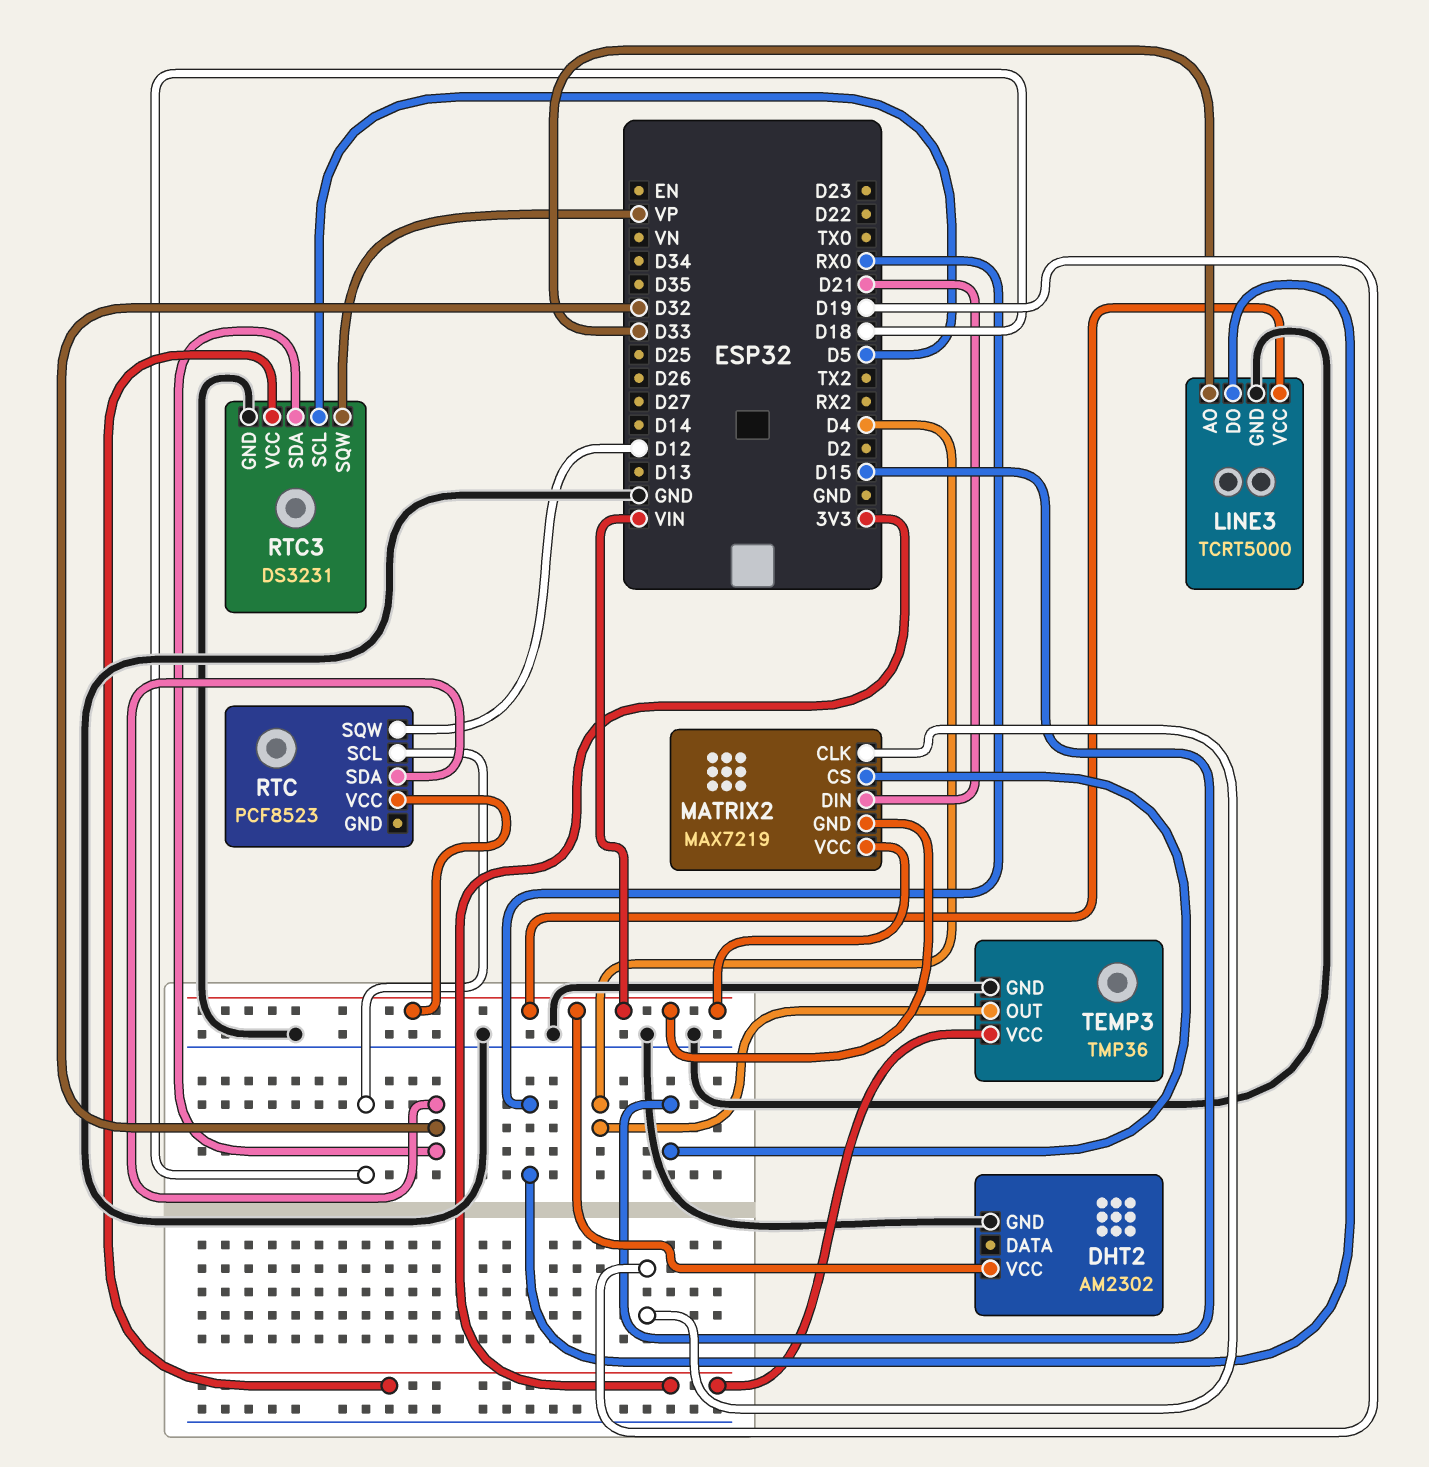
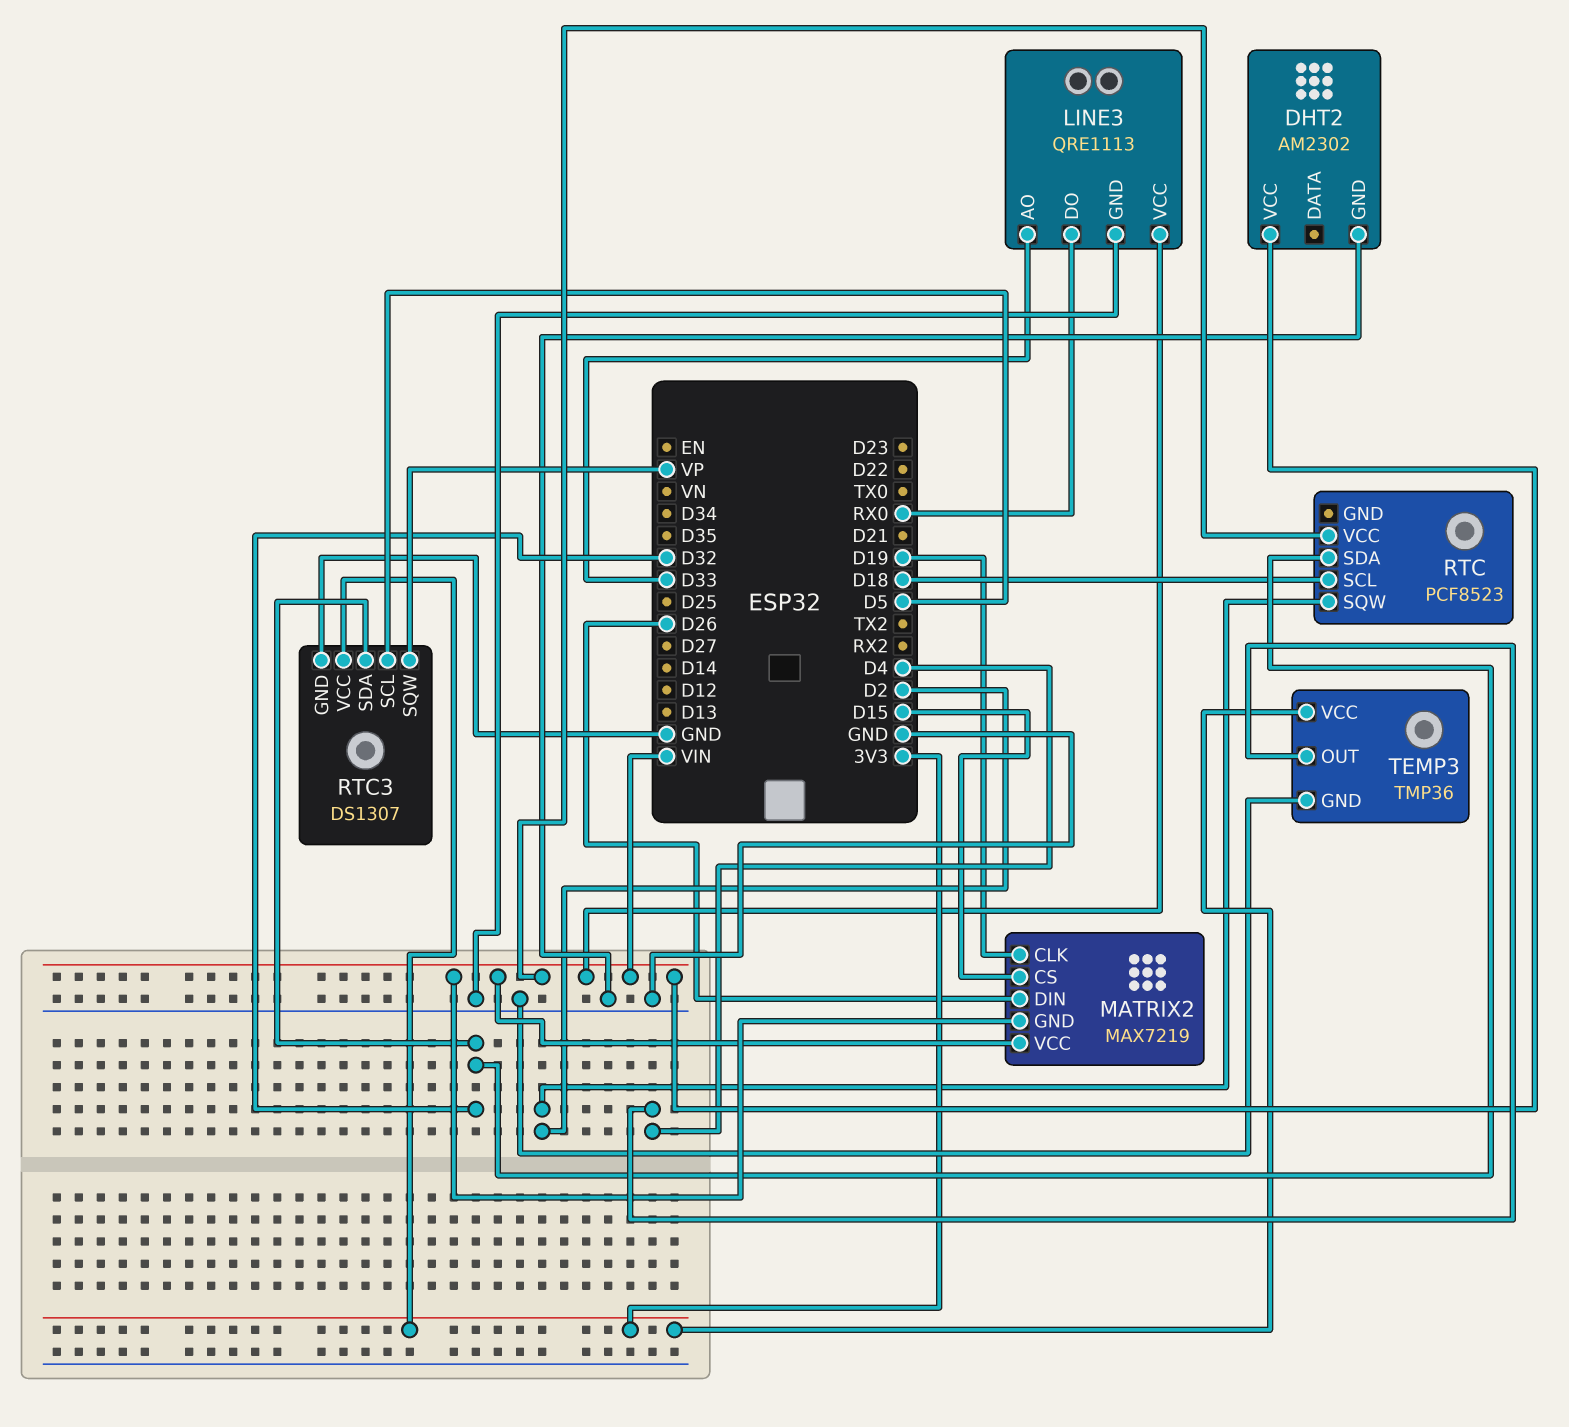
LINE3: TCRT5000 -> QRE1113
MATRIX2 pin DIN: D21 -> D26
RTC pin SQW: D12 -> D2
RTC3: DS3231 -> DS1307

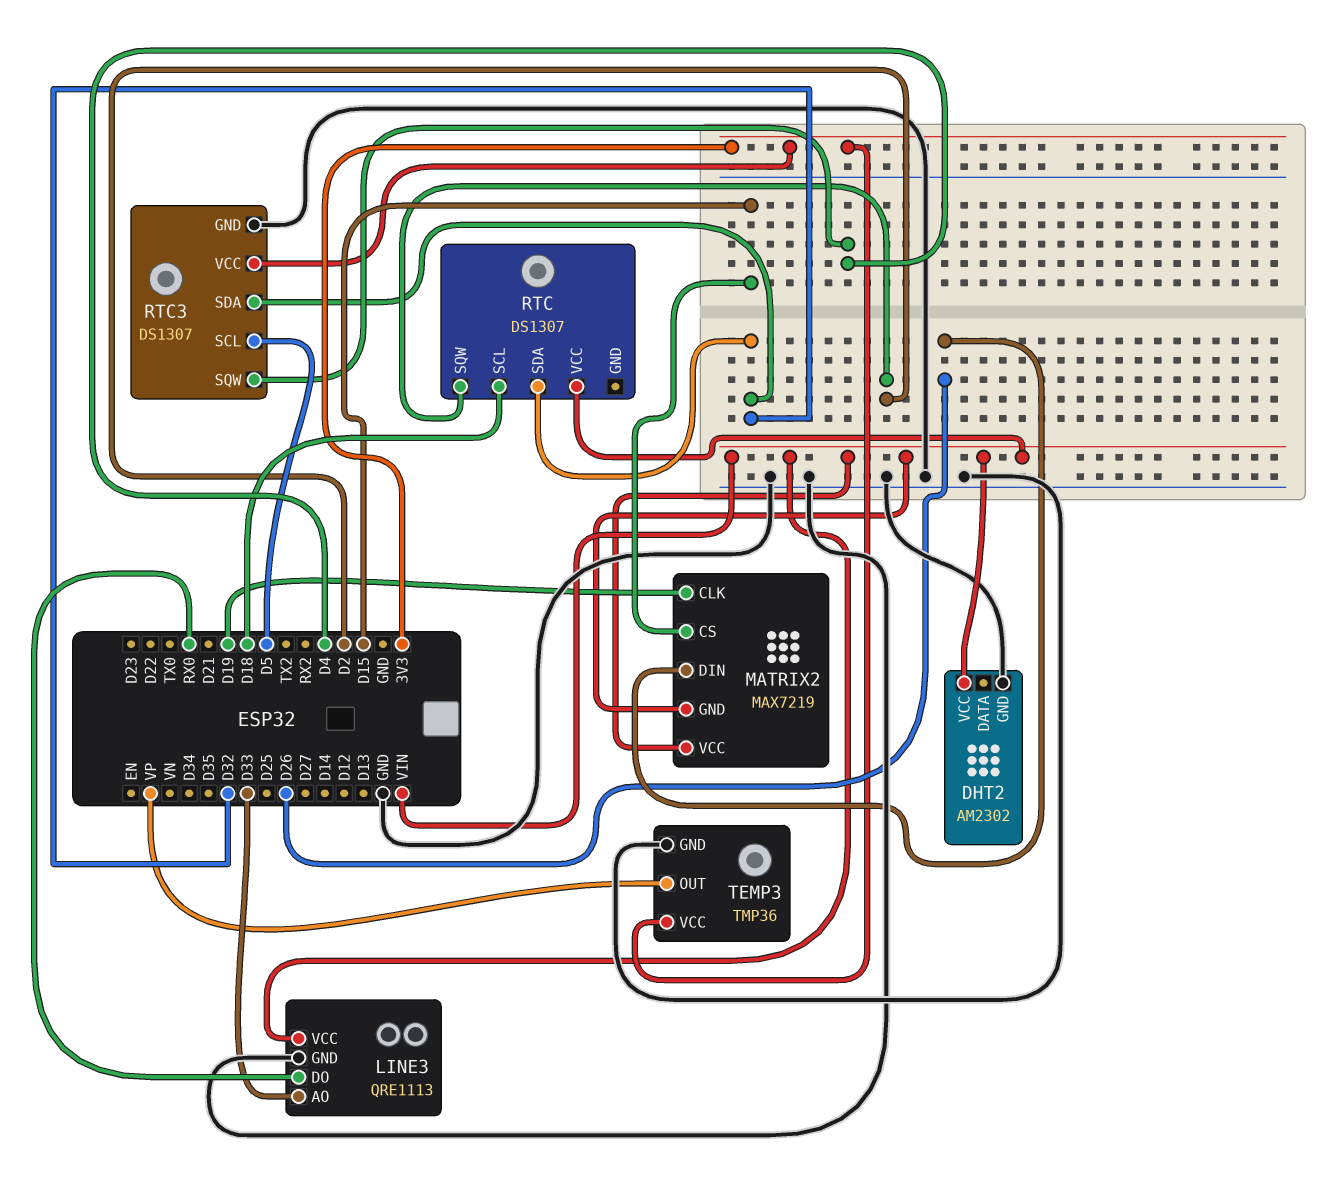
RTC: PCF8523 -> DS1307
RTC3 pin SQW: VP -> D4
TEMP3 pin OUT: D4 -> VP

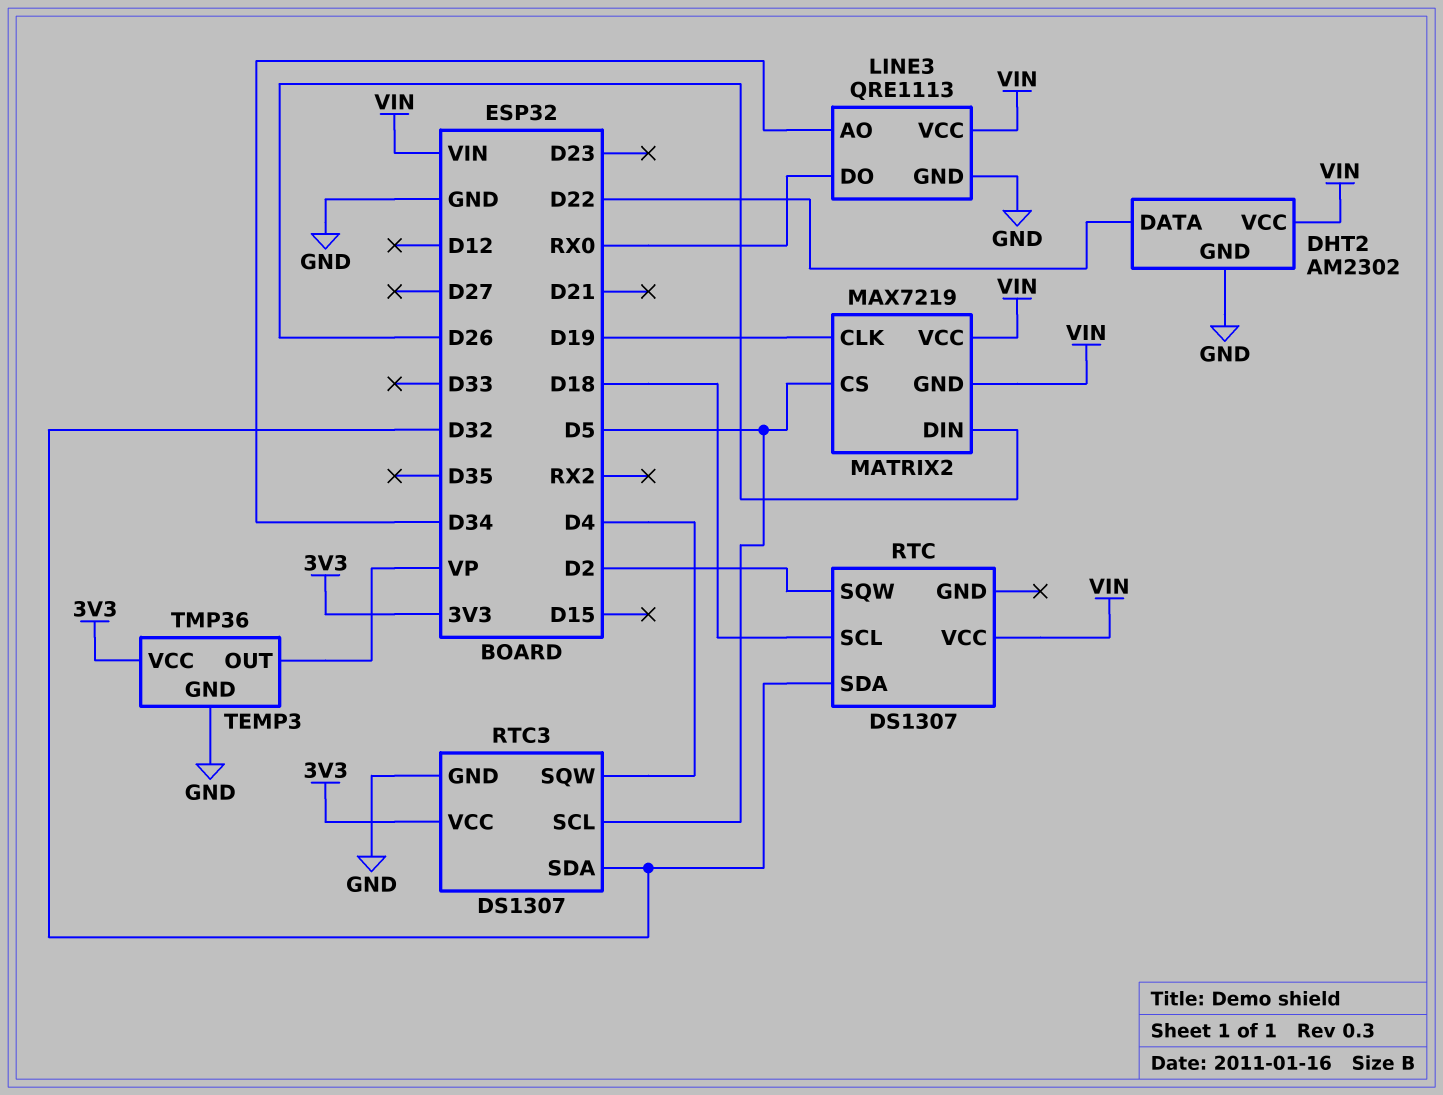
DHT2 pin DATA: none -> D22
LINE3 pin AO: D33 -> D34
MATRIX2 pin CS: D15 -> D5

